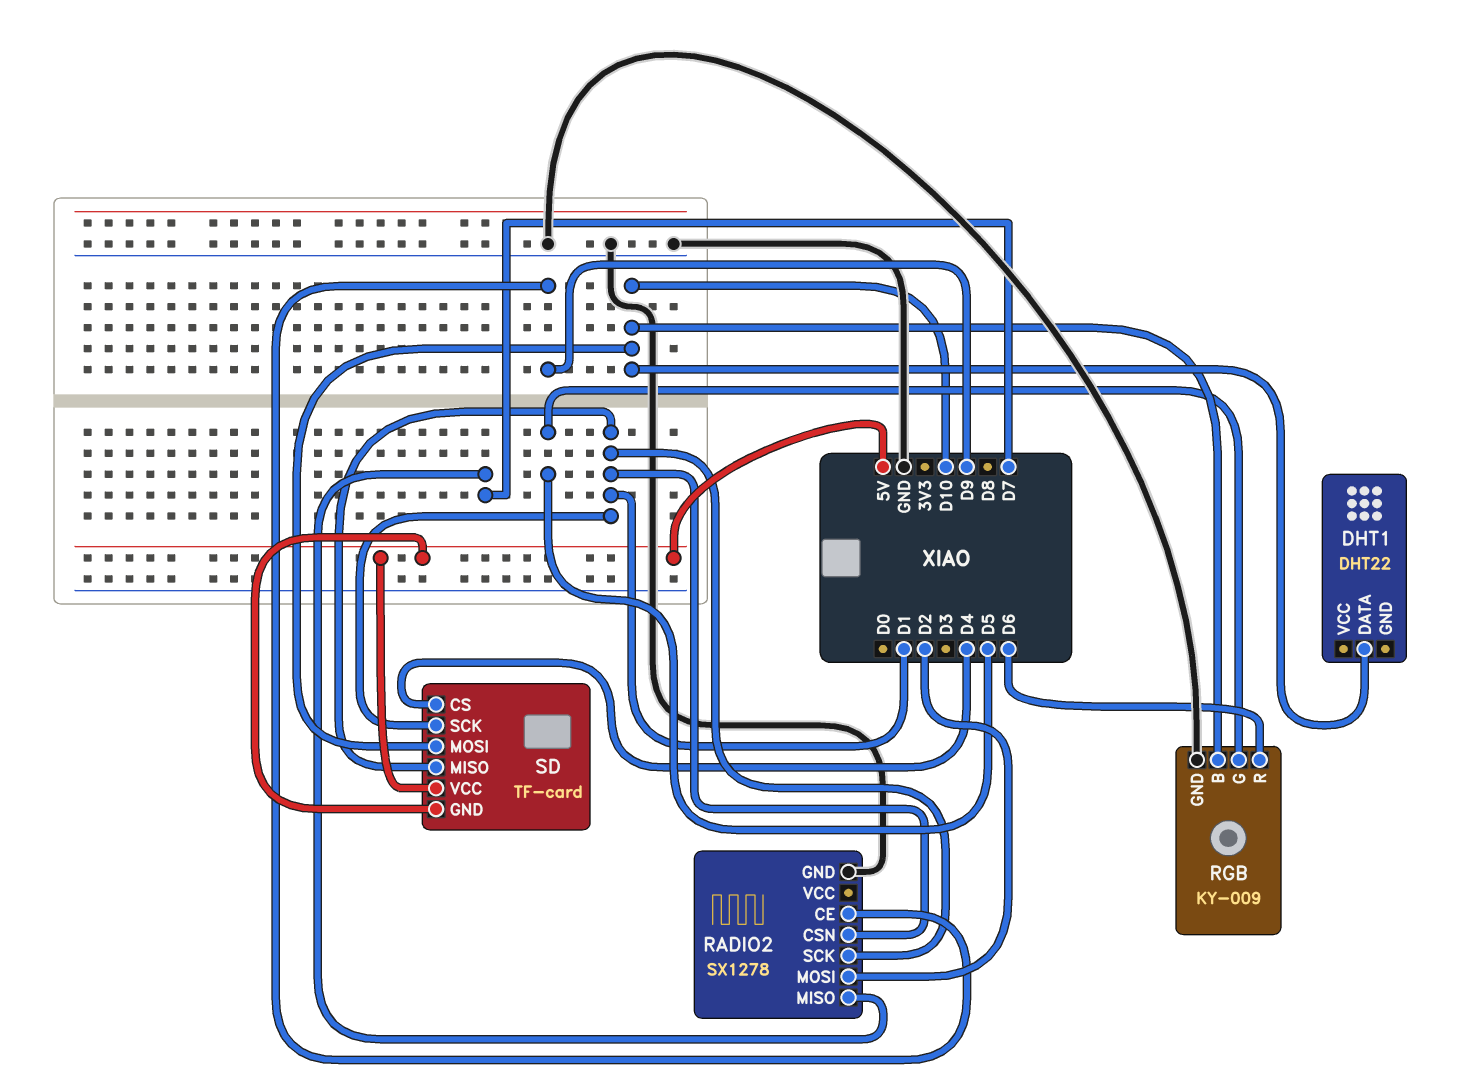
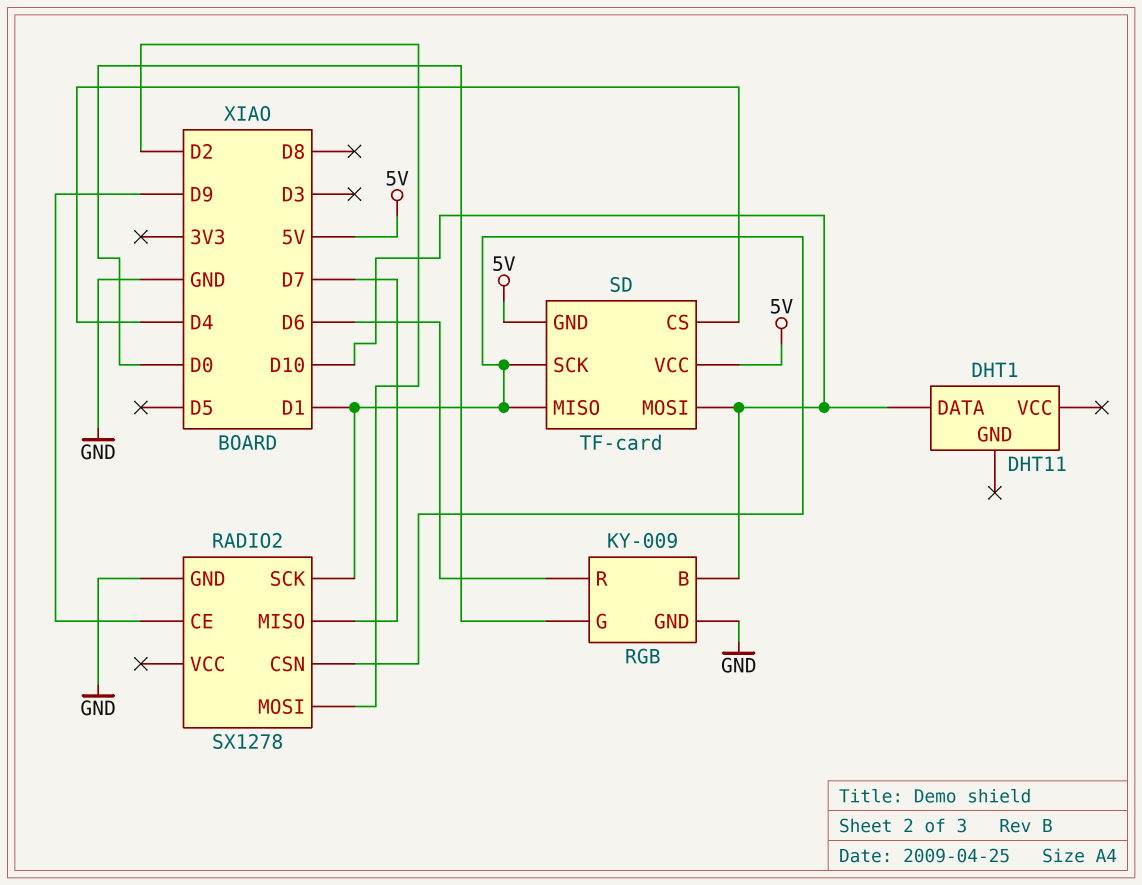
DHT1: DHT22 -> DHT11
RGB pin G: D5 -> D0

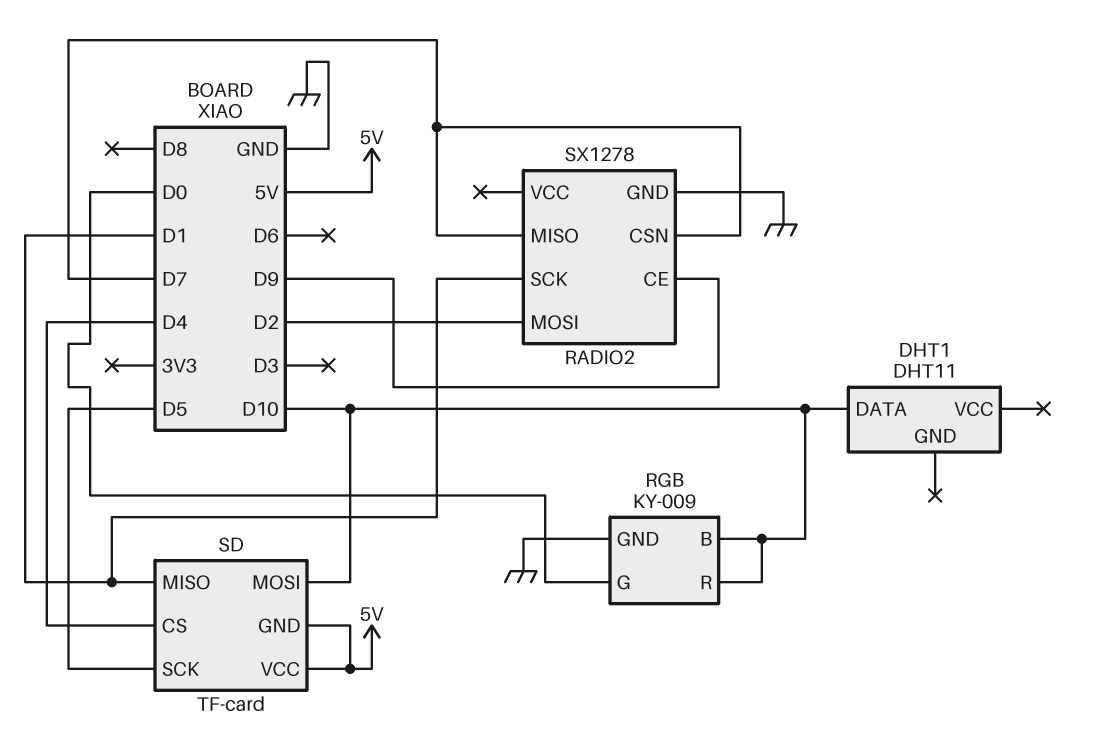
RADIO2 pin CSN: D1 -> D7
RGB pin R: D6 -> D10
SD pin SCK: D1 -> D5

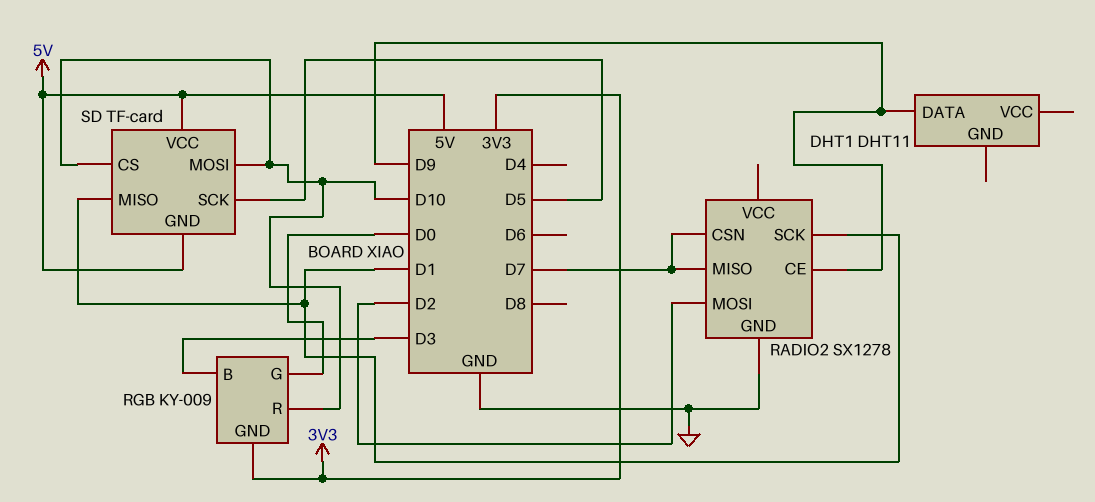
DHT1 pin DATA: D10 -> D9
RGB pin B: D10 -> D3
RGB pin GND: GND -> 3V3
SD pin CS: D4 -> D10

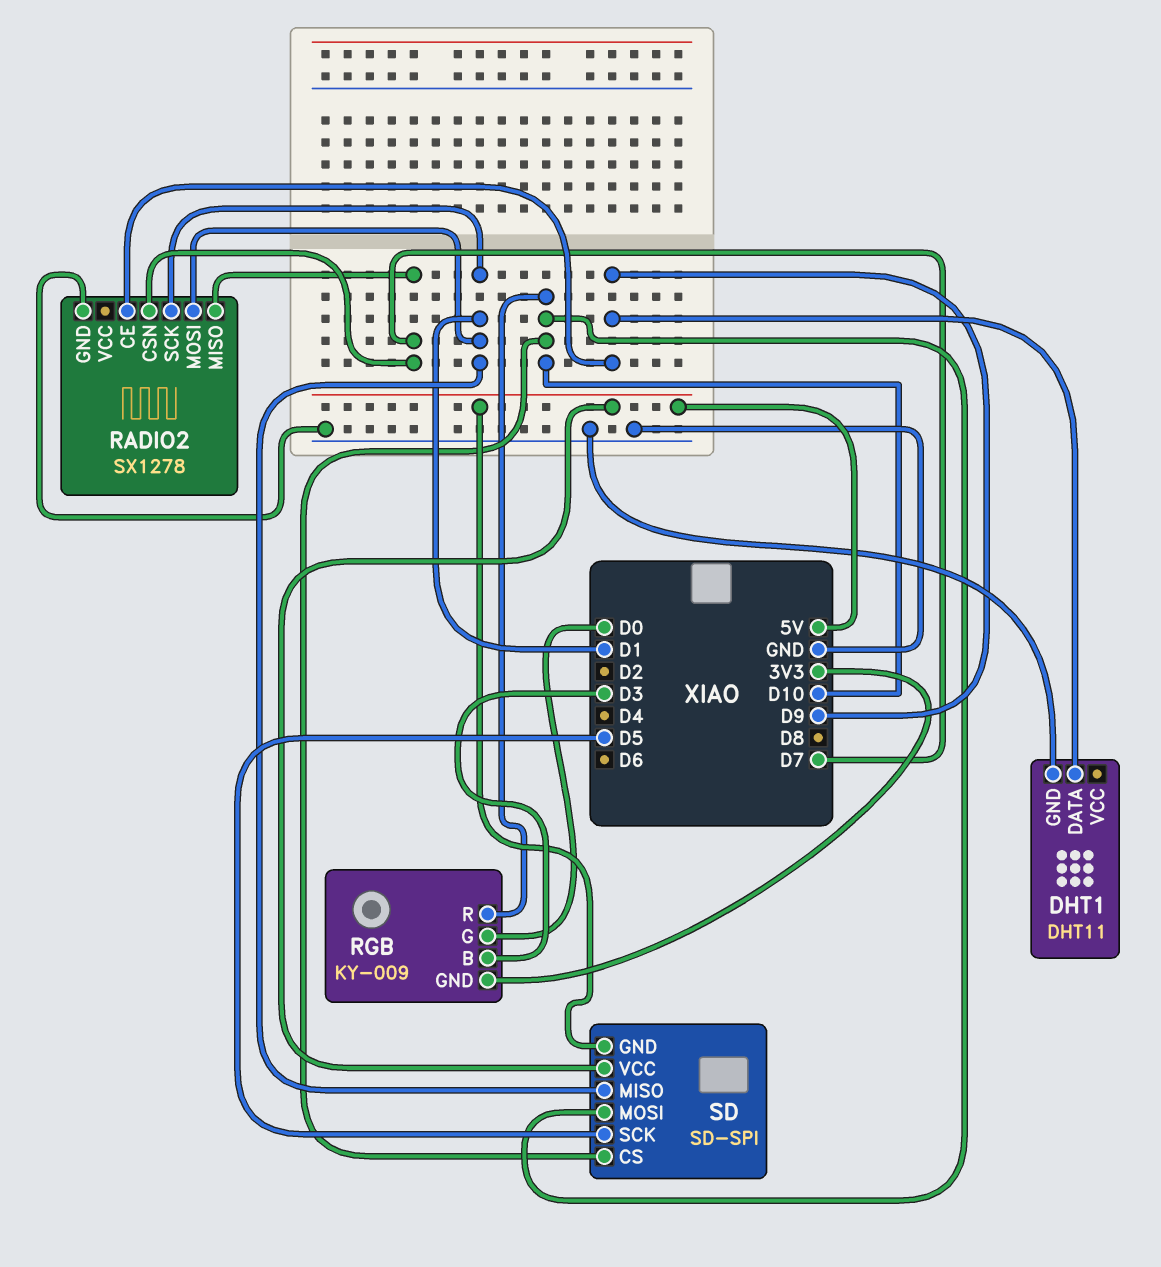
DHT1 pin GND: none -> GND
RADIO2 pin MOSI: D2 -> D1
SD: TF-card -> SD-SPI

